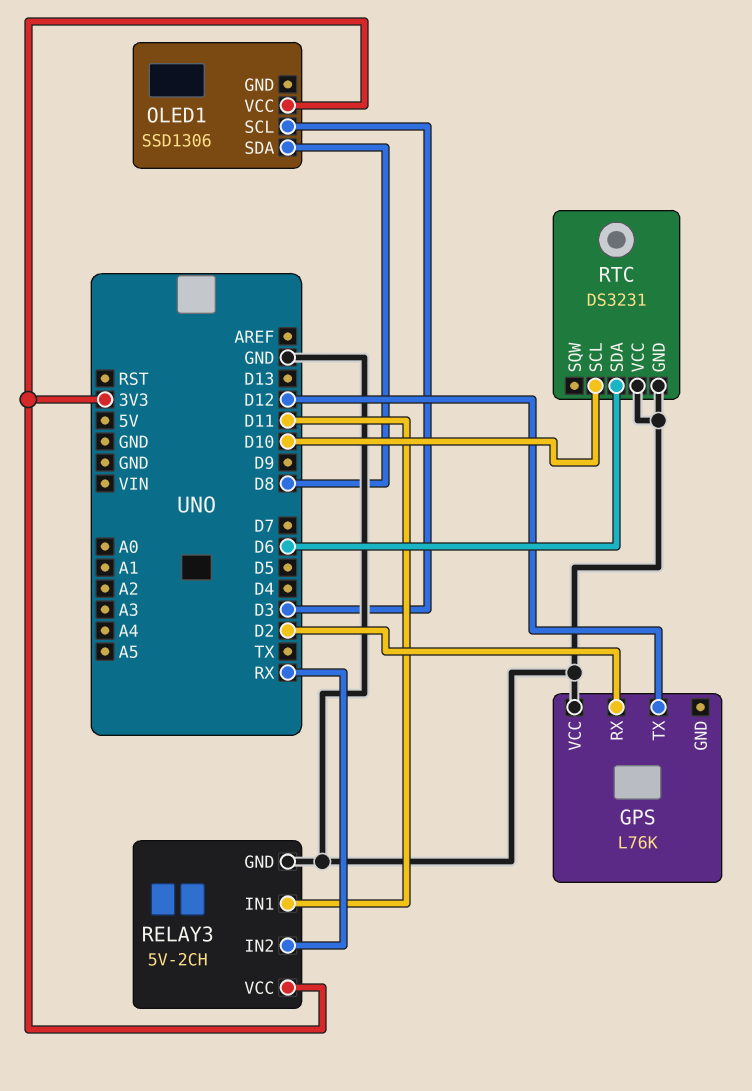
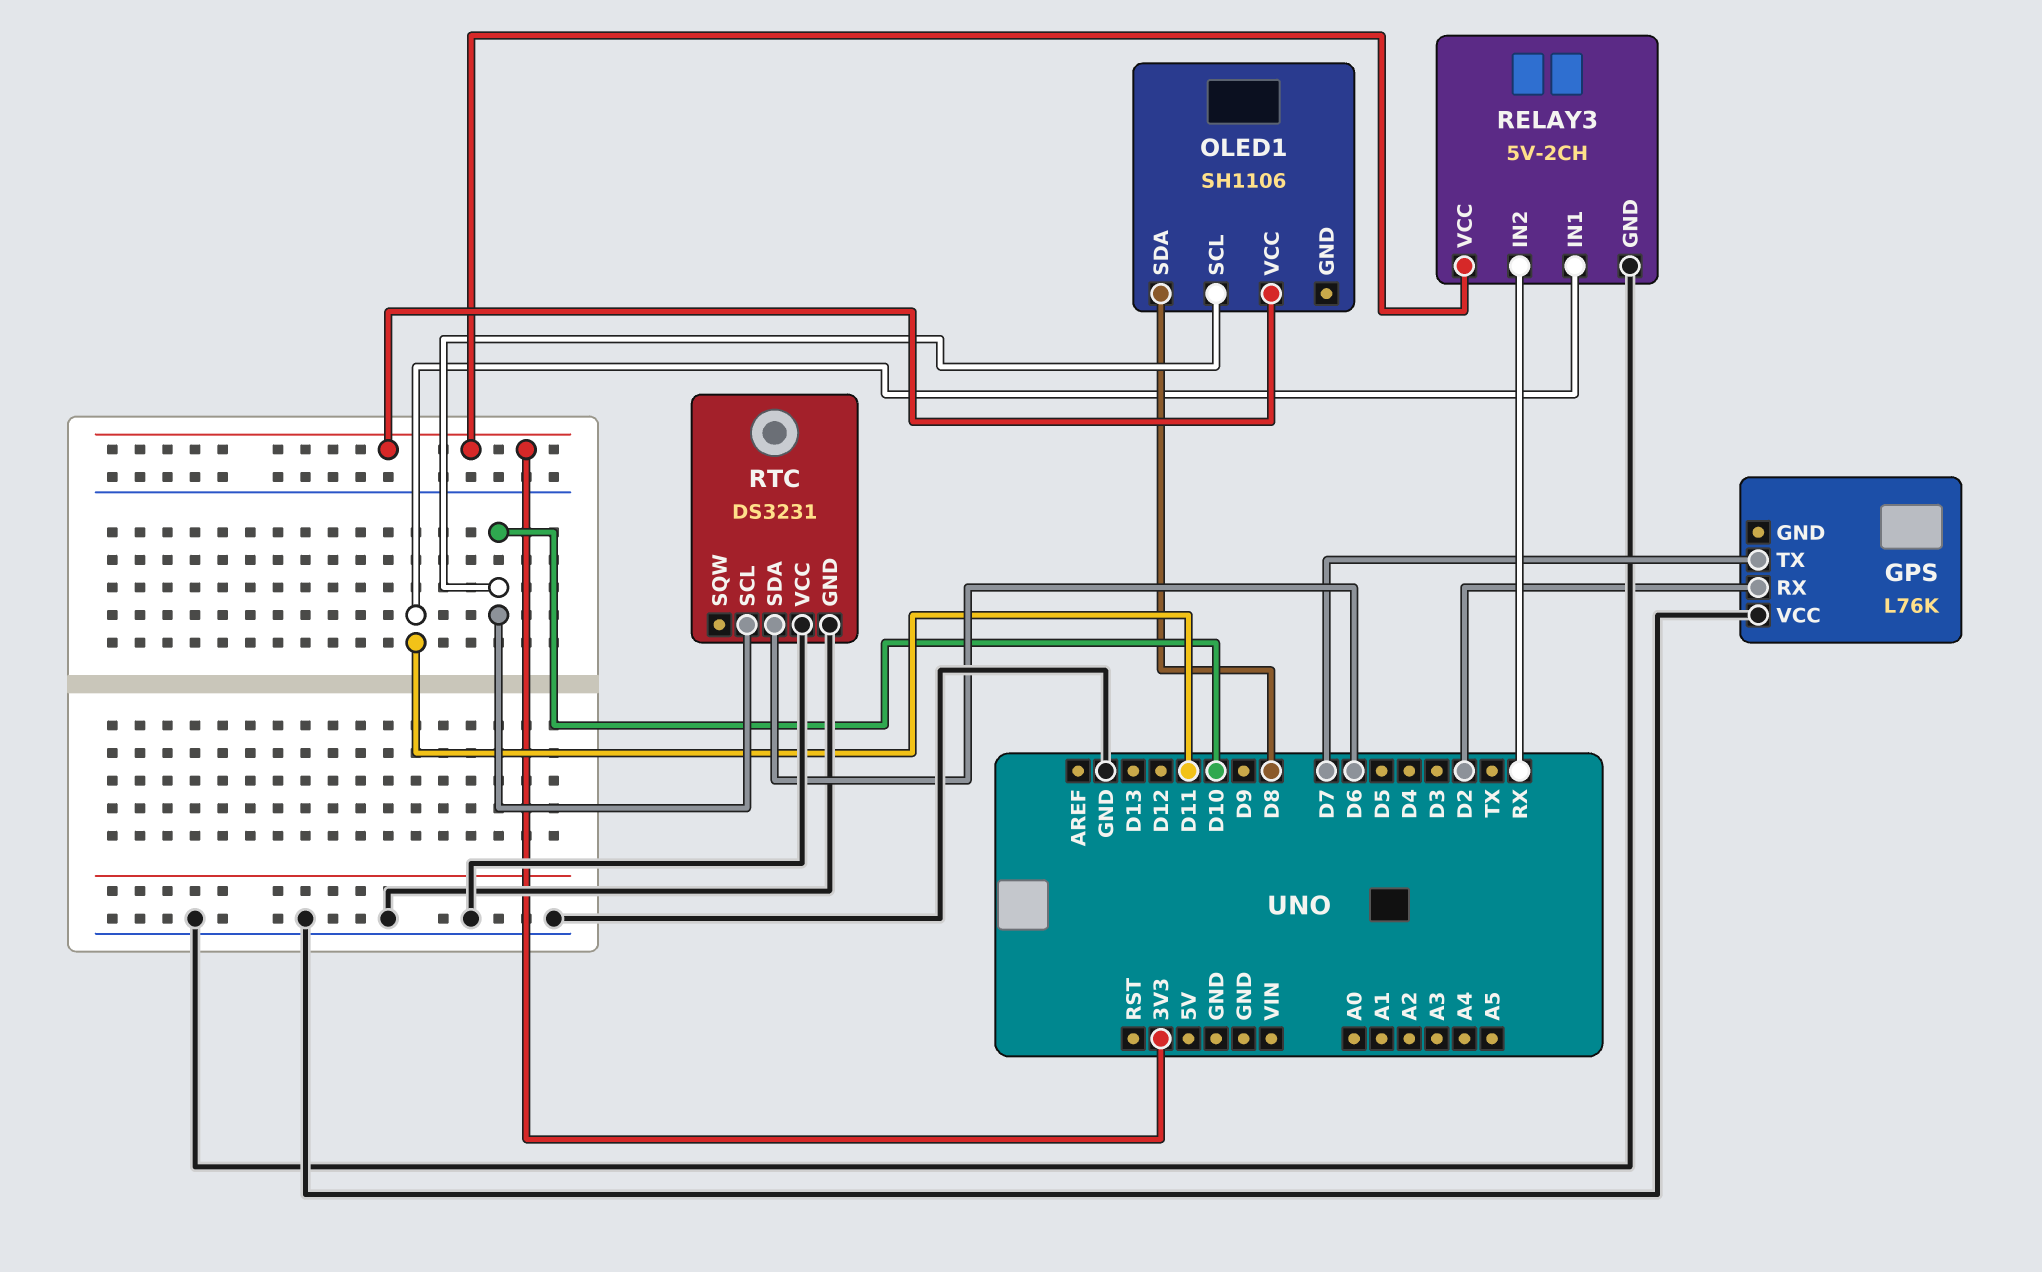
GPS pin TX: D12 -> D7
OLED1: SSD1306 -> SH1106
OLED1 pin SCL: D3 -> D10

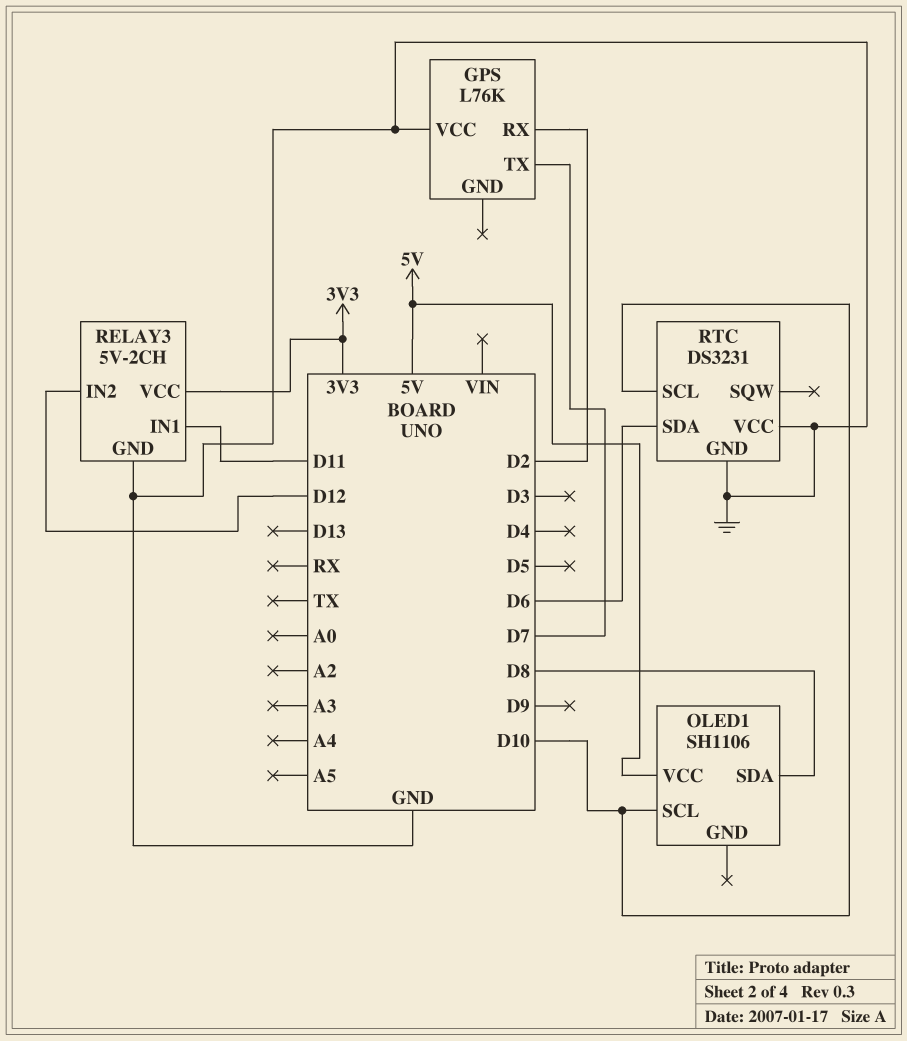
OLED1 pin VCC: 3V3 -> 5V
RELAY3 pin IN2: RX -> D12

